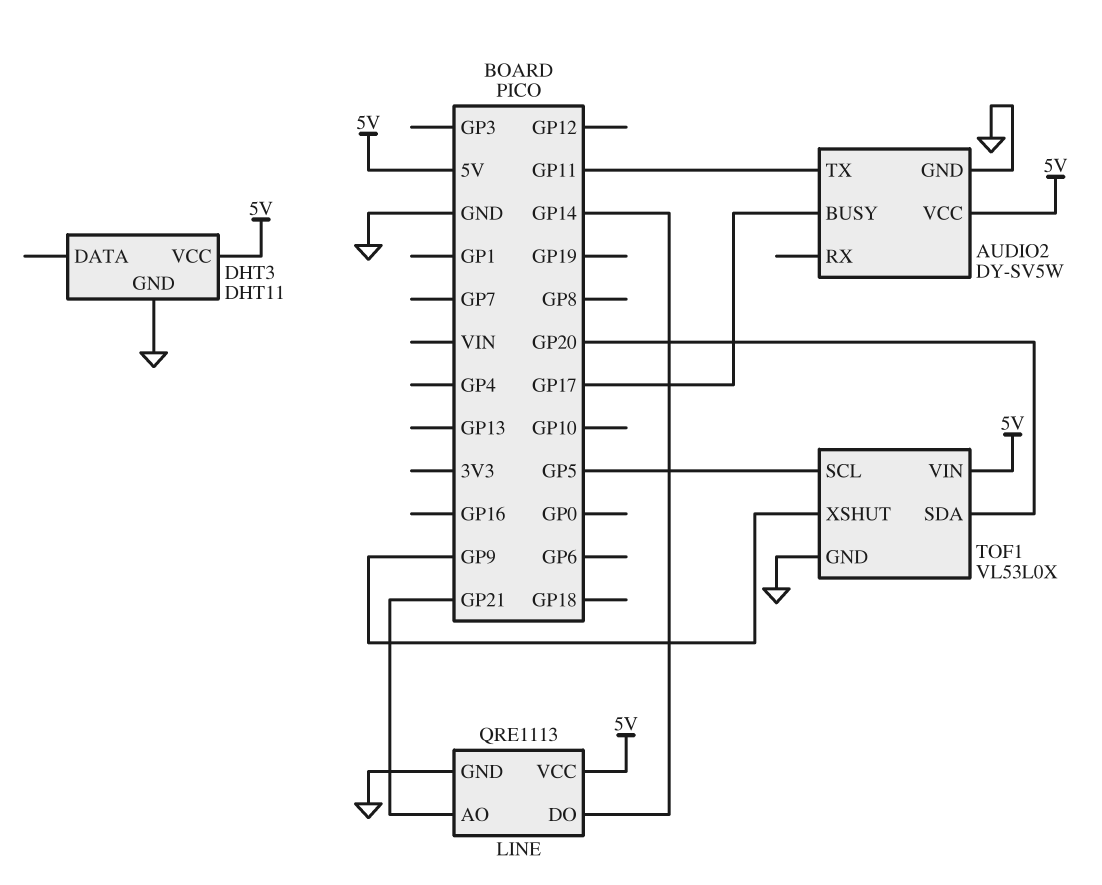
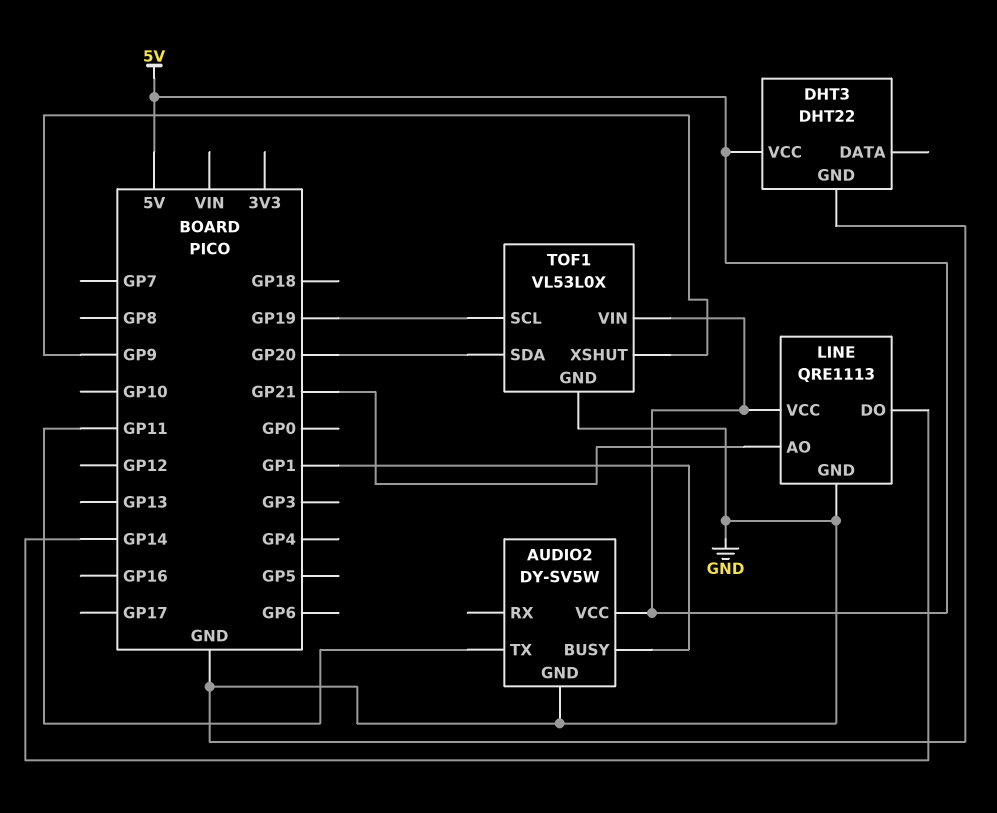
AUDIO2 pin BUSY: GP17 -> GP1
DHT3: DHT11 -> DHT22
TOF1 pin SCL: GP5 -> GP19

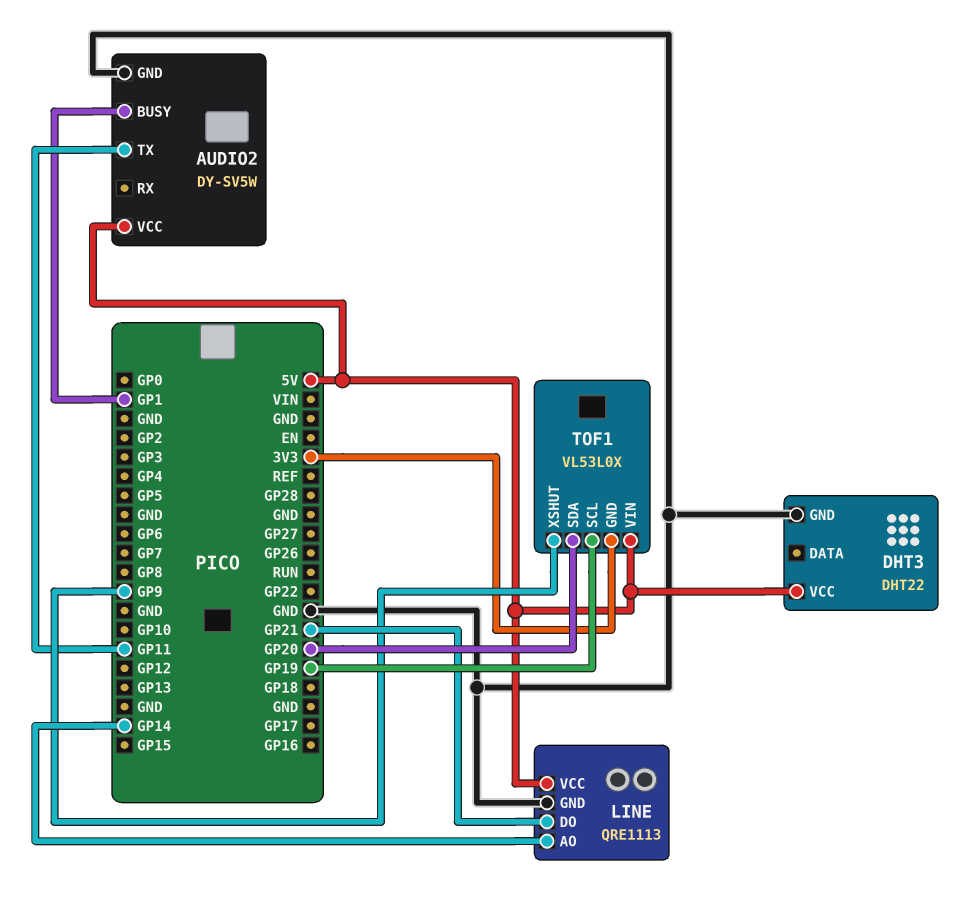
LINE pin AO: GP21 -> GP14
LINE pin DO: GP14 -> GP21
TOF1 pin GND: GND -> 3V3

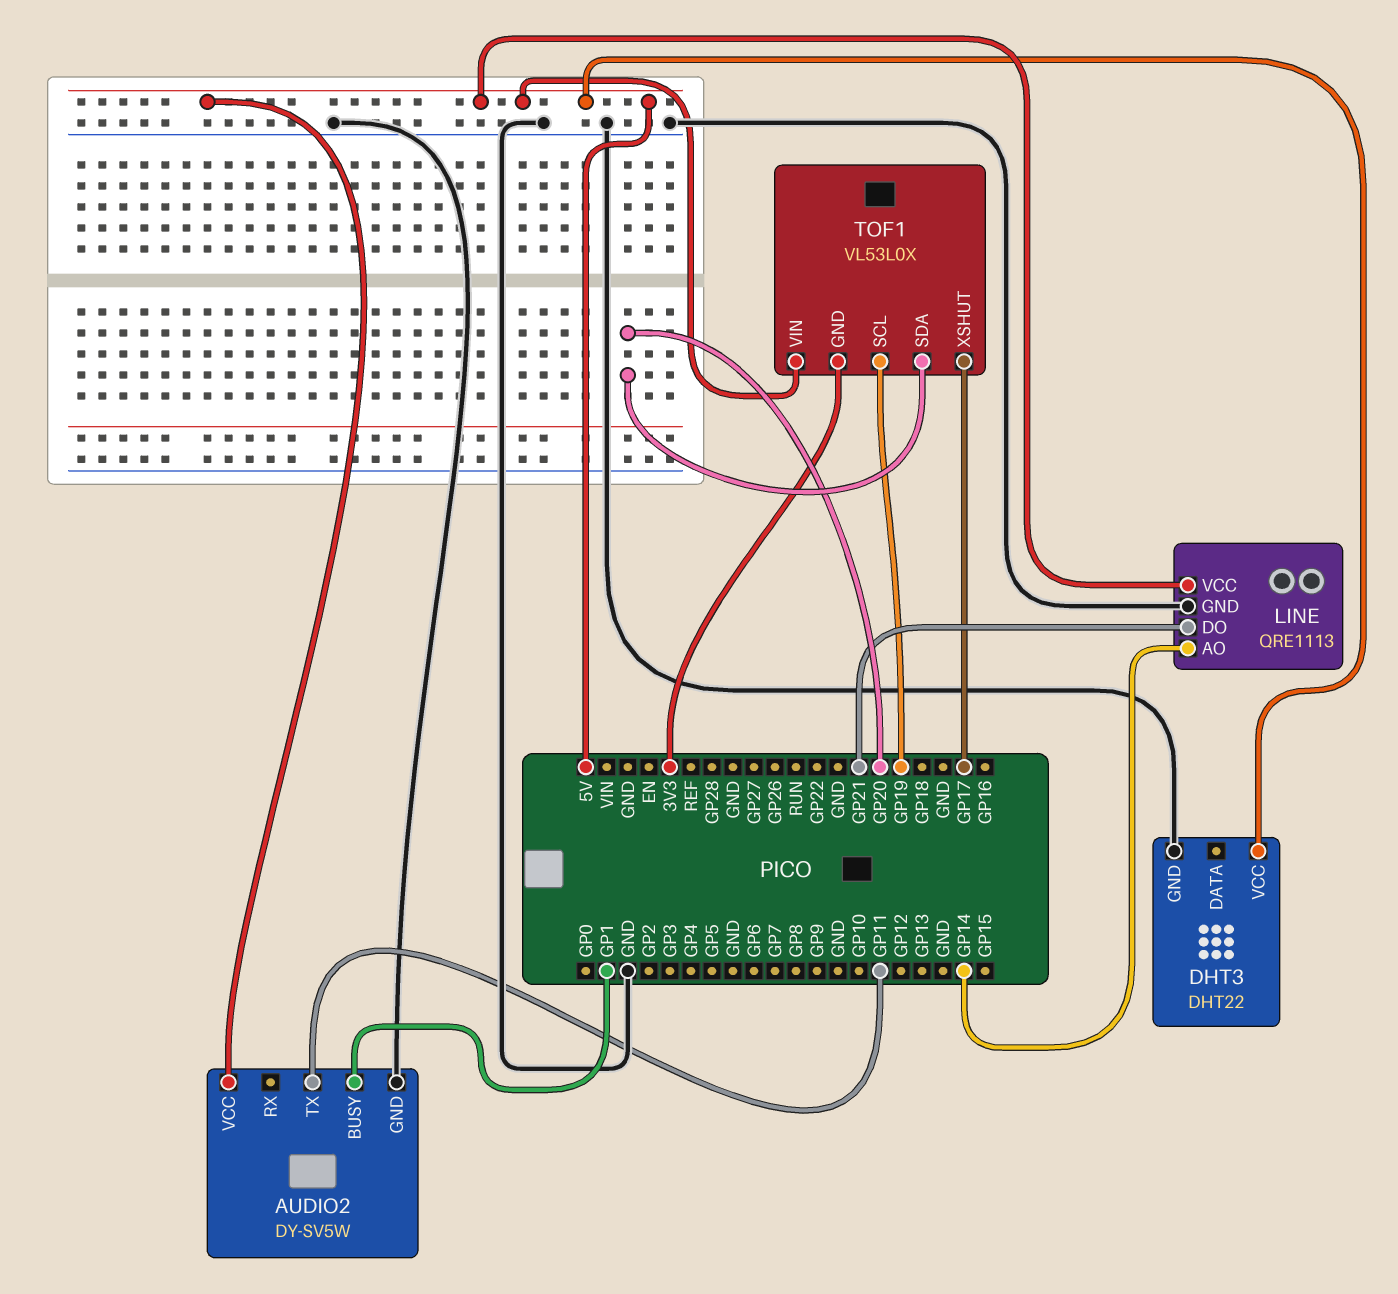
TOF1 pin XSHUT: GP9 -> GP17

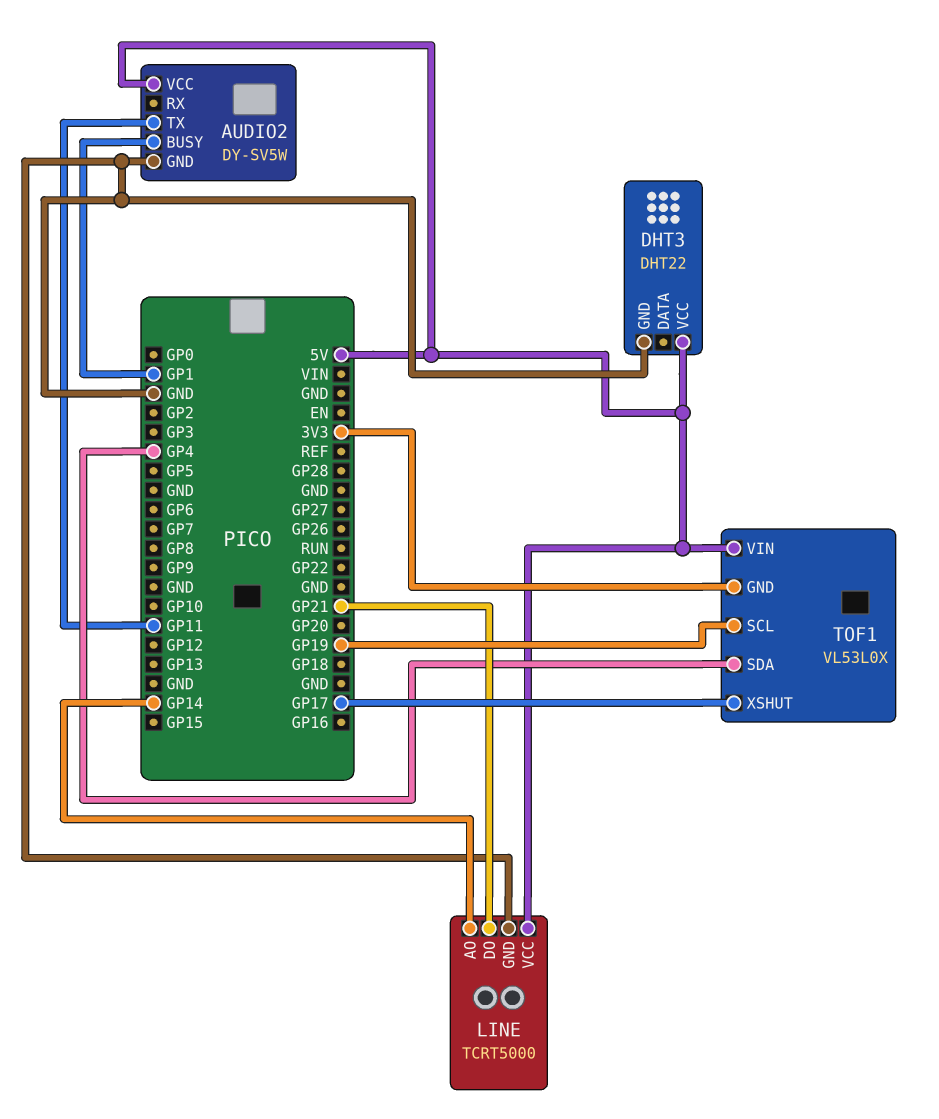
LINE: QRE1113 -> TCRT5000
TOF1 pin SDA: GP20 -> GP4

